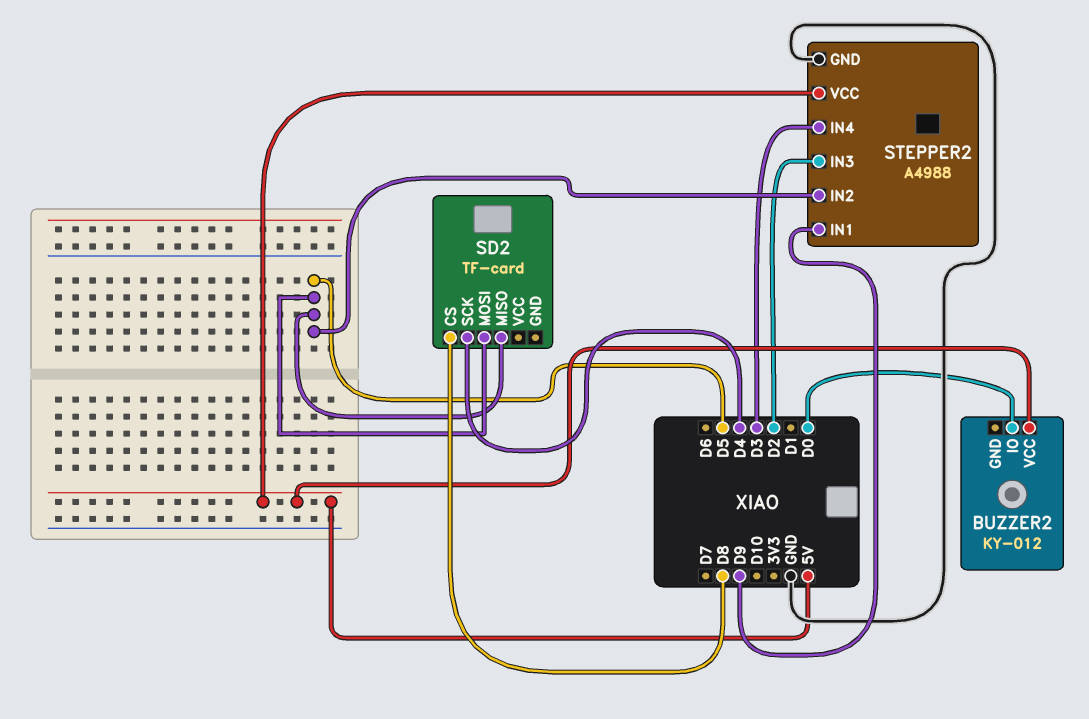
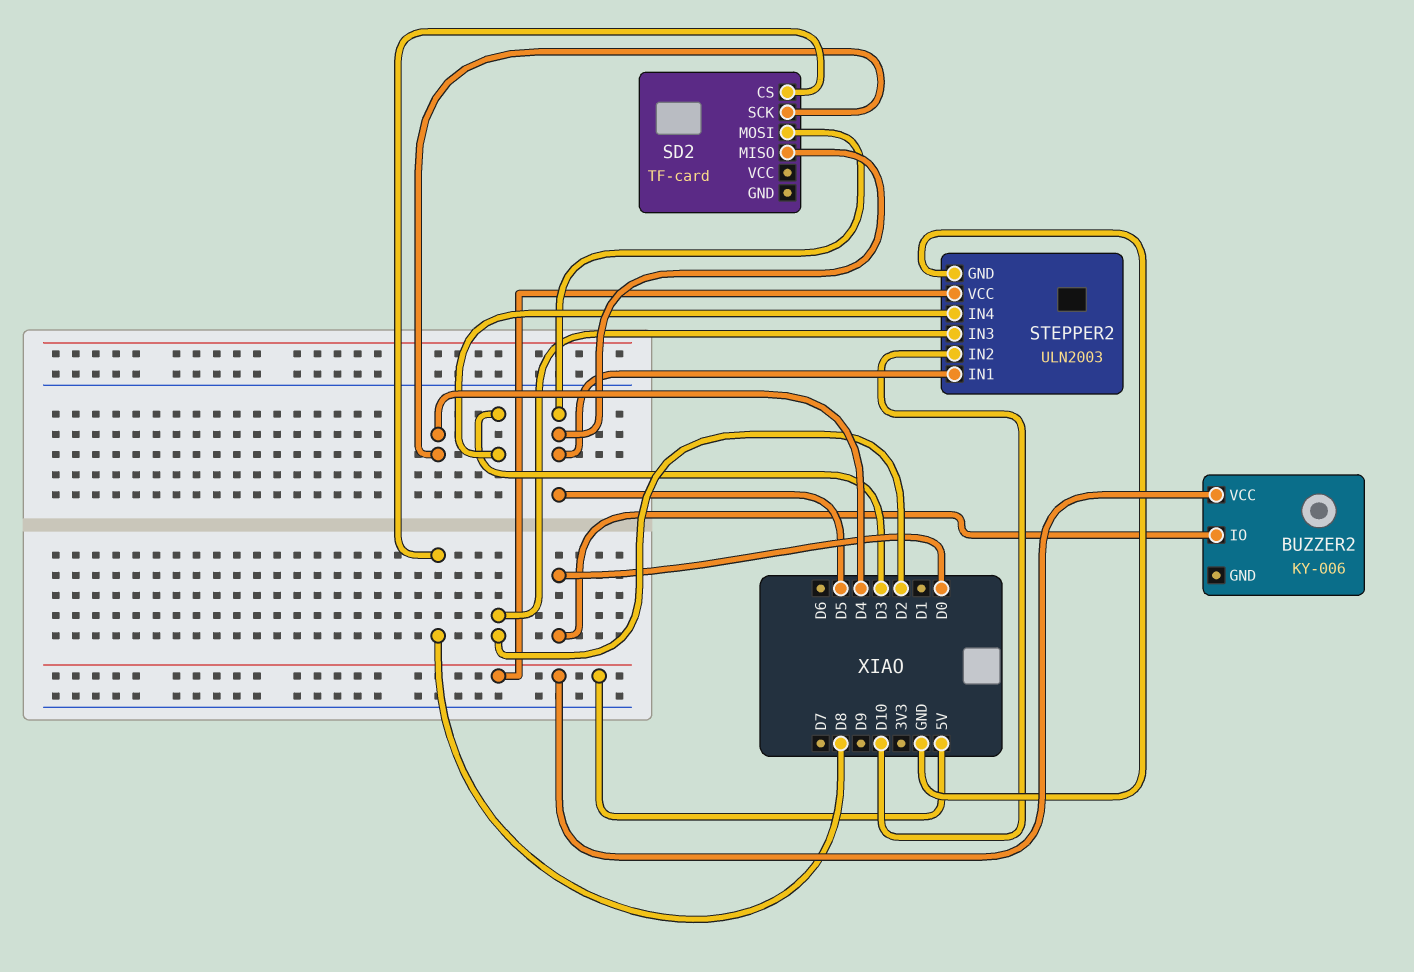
BUZZER2: KY-012 -> KY-006
STEPPER2: A4988 -> ULN2003
STEPPER2 pin IN1: D9 -> D5
STEPPER2 pin IN2: D5 -> D10

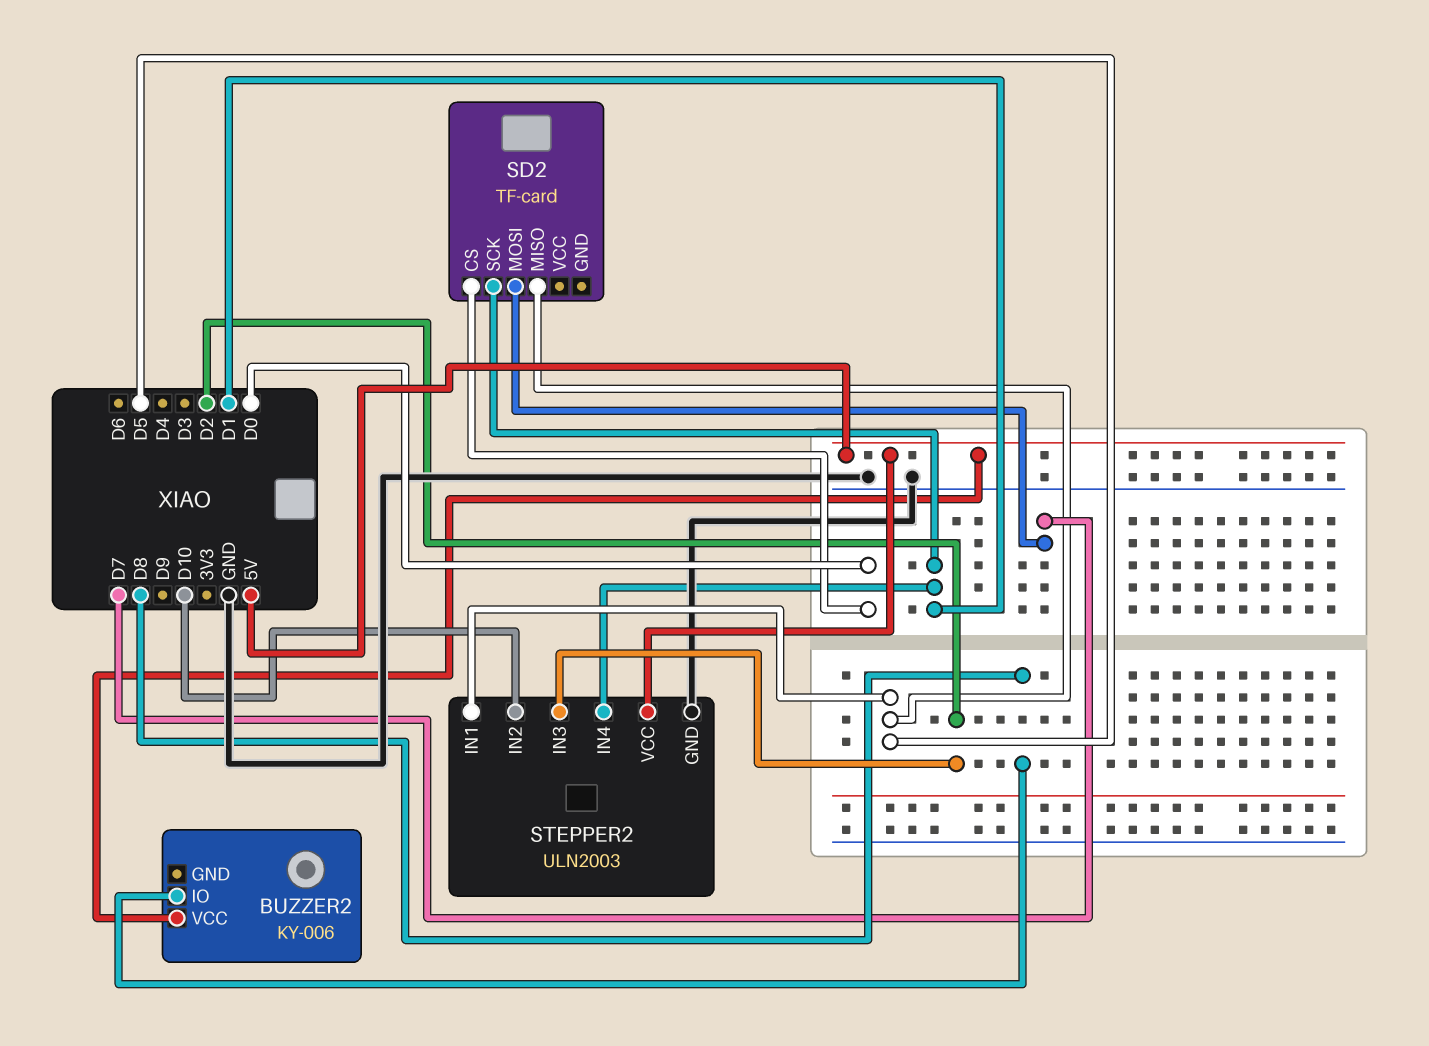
BUZZER2 pin IO: D0 -> D8
SD2 pin CS: D8 -> D0
SD2 pin MOSI: D5 -> D7
SD2 pin SCK: D4 -> D1
STEPPER2 pin IN4: D3 -> D1

